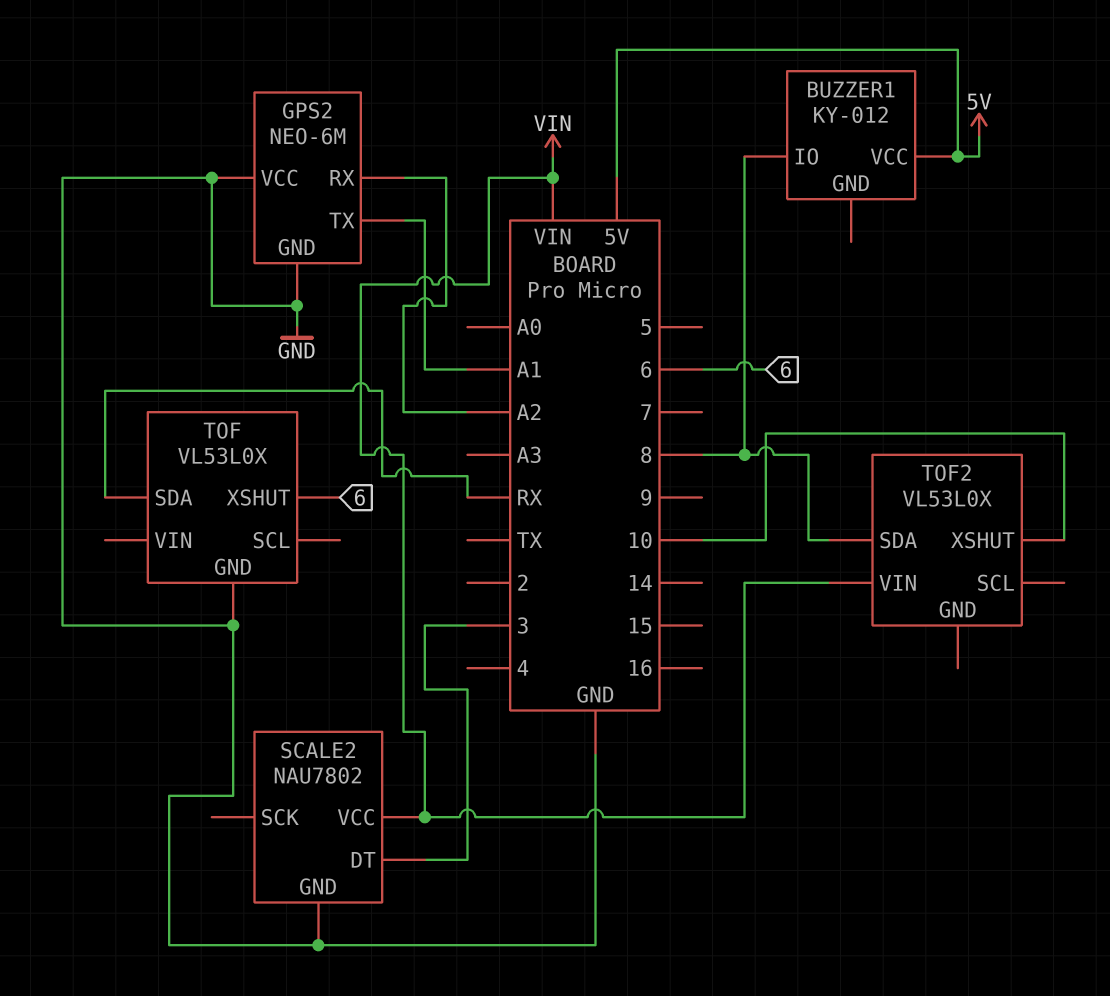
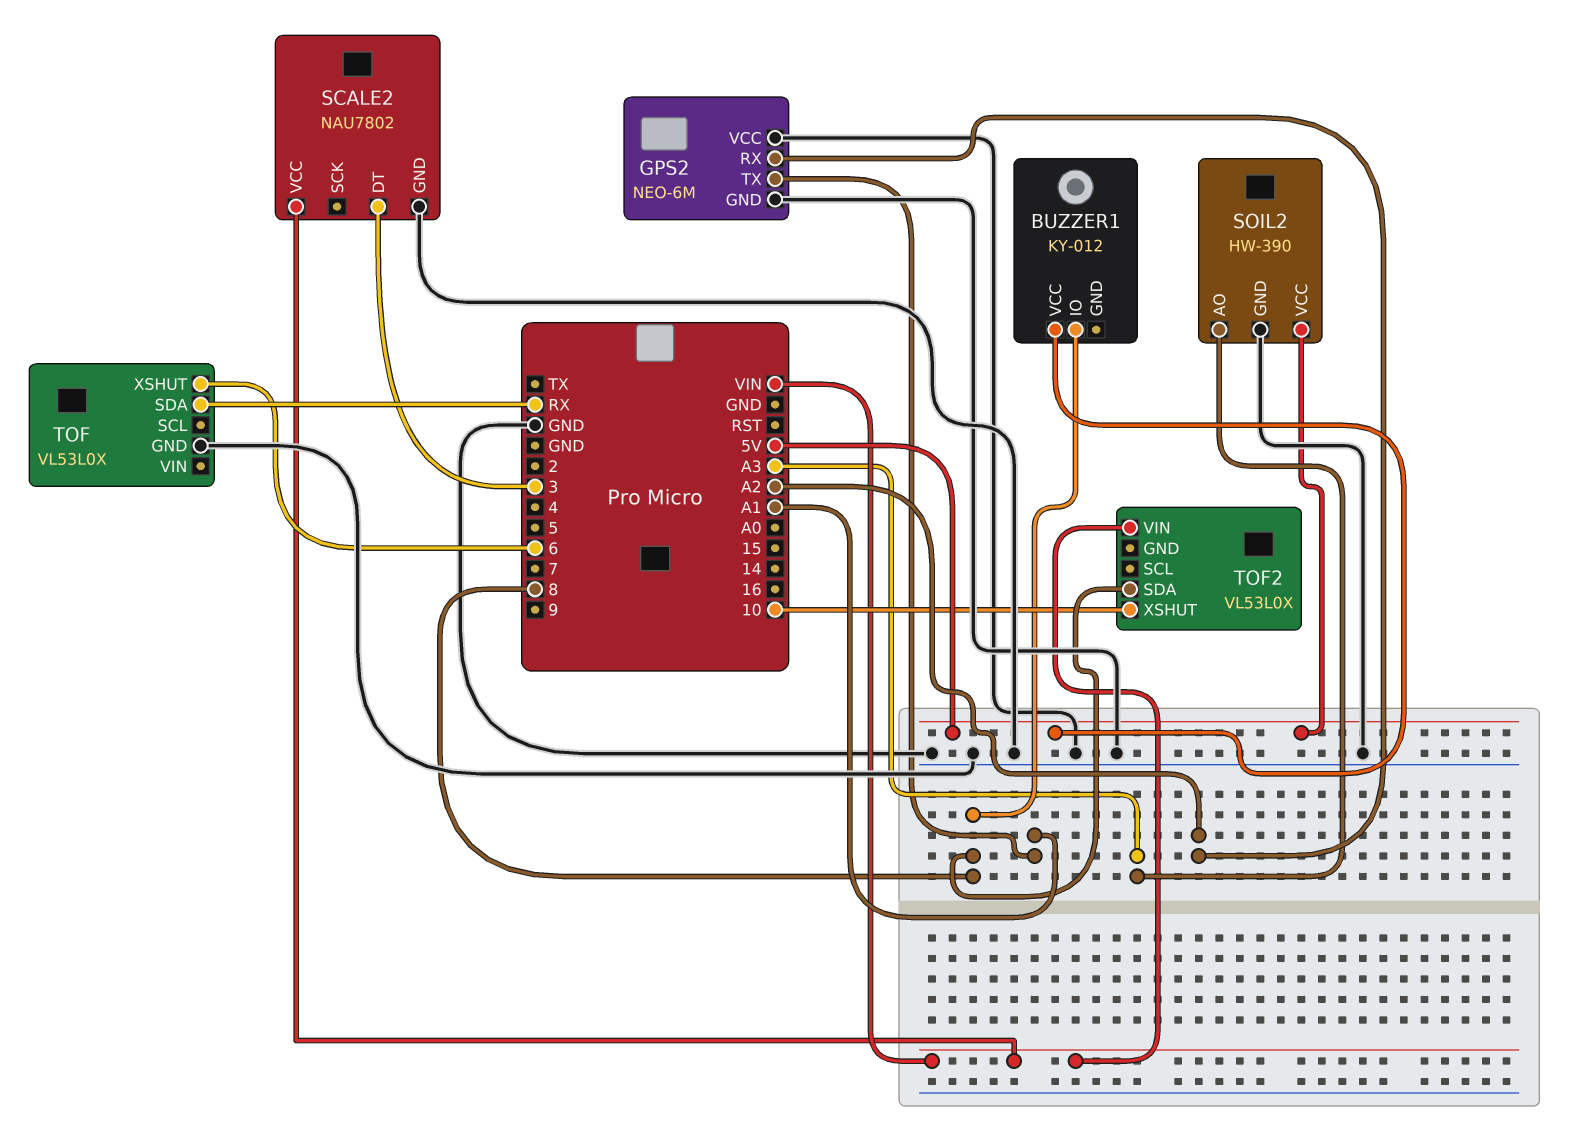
SOIL2: none -> HW-390
SOIL2 pin AO: none -> A3
SOIL2 pin GND: none -> GND
SOIL2 pin VCC: none -> 5V

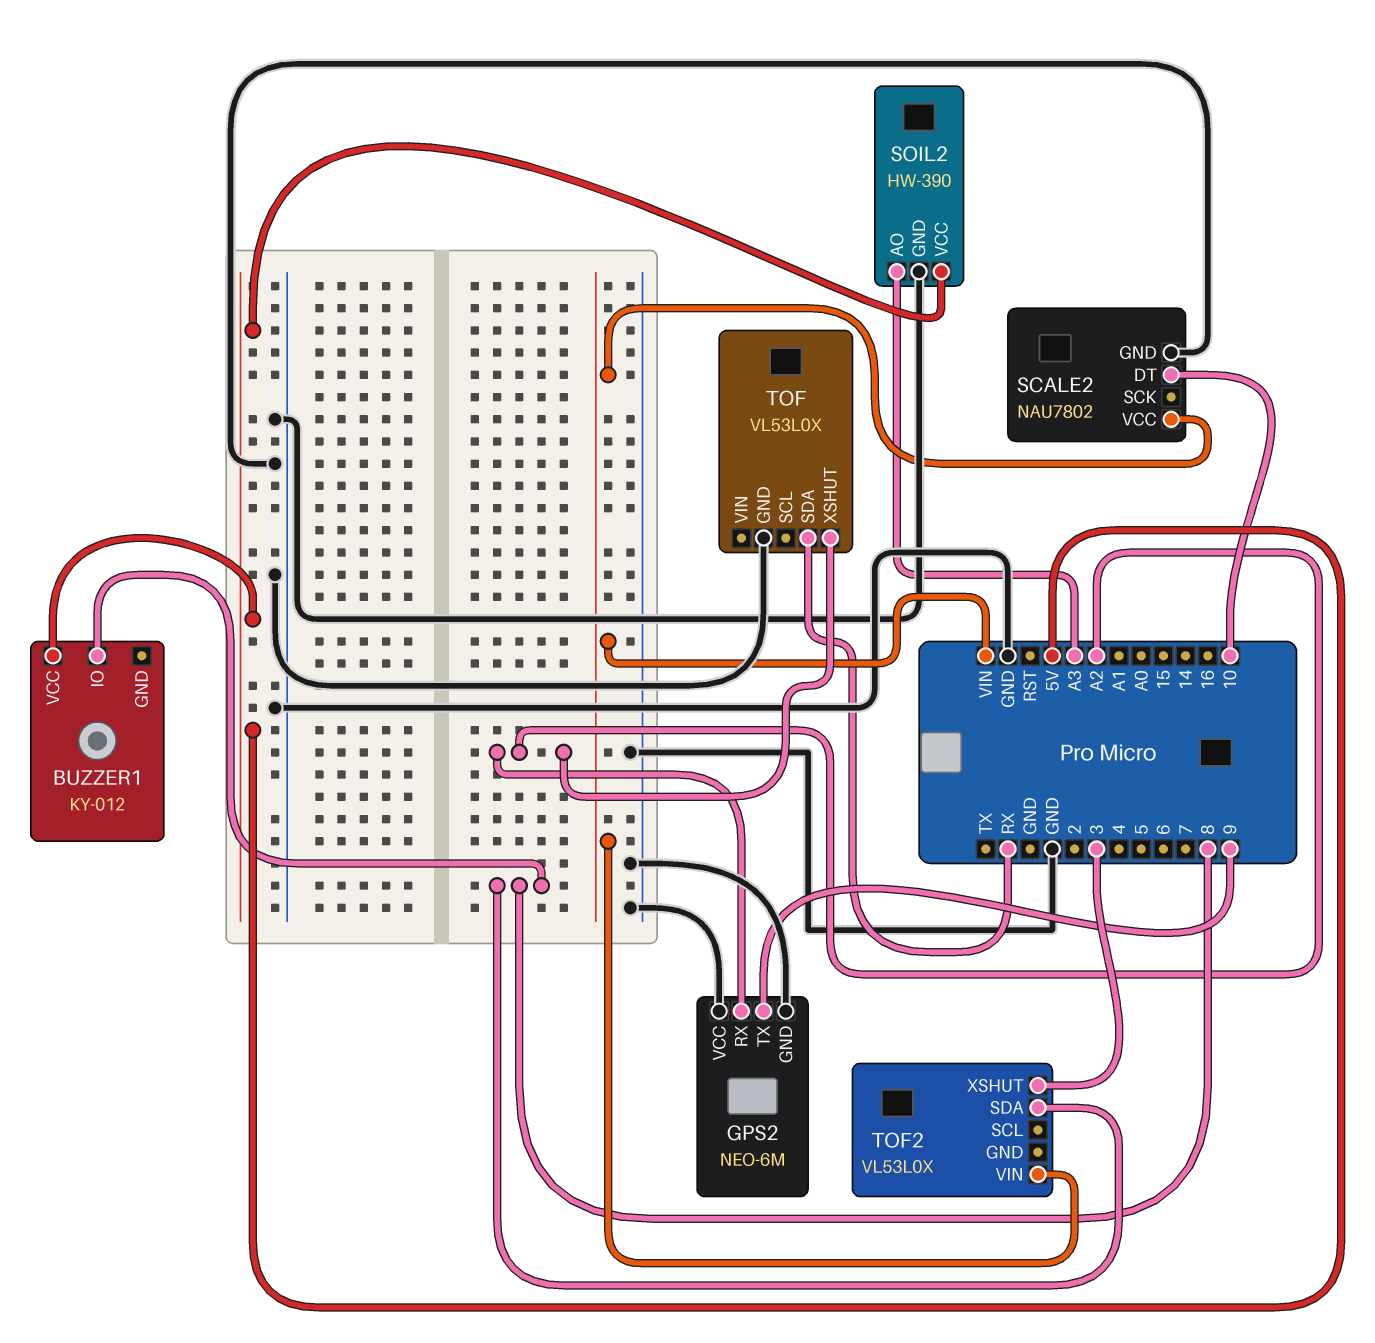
GPS2 pin TX: A1 -> 9
SCALE2 pin DT: 3 -> 10
TOF pin XSHUT: 6 -> A2
TOF2 pin XSHUT: 10 -> 3

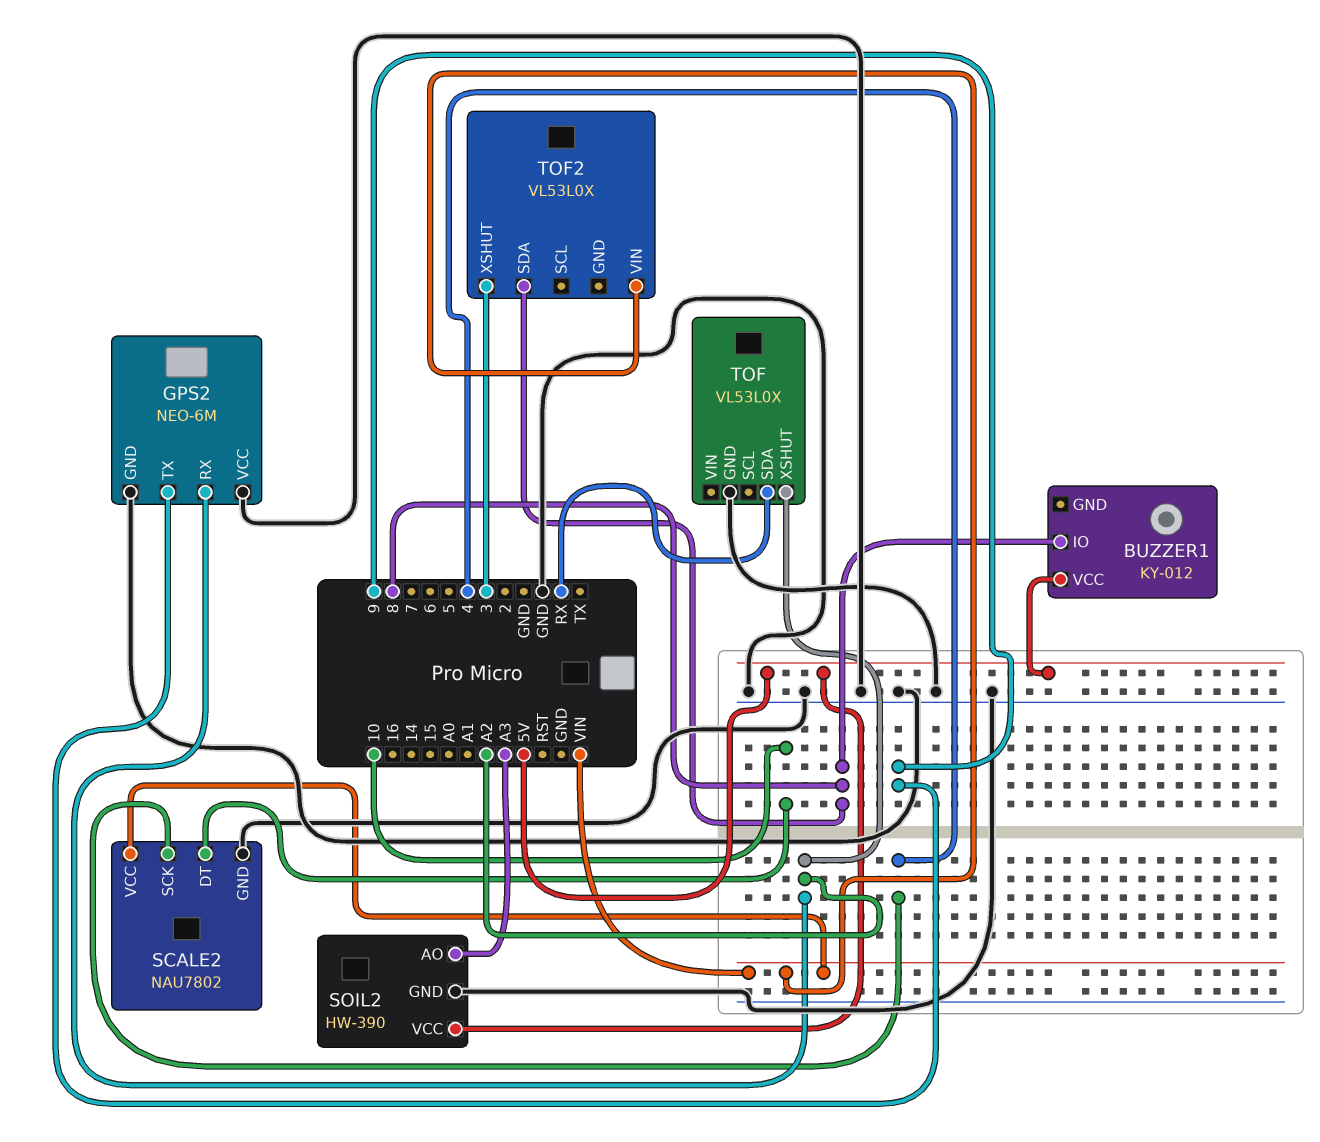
SCALE2 pin SCK: none -> 4

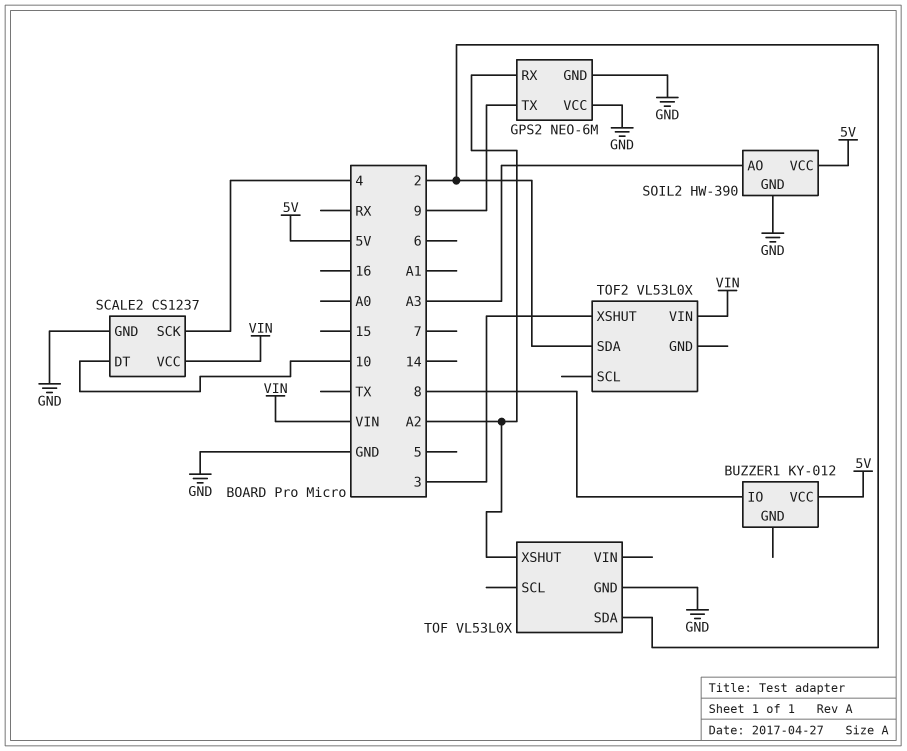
SCALE2: NAU7802 -> CS1237
TOF pin SDA: RX -> 2
TOF2 pin SDA: 8 -> 2

